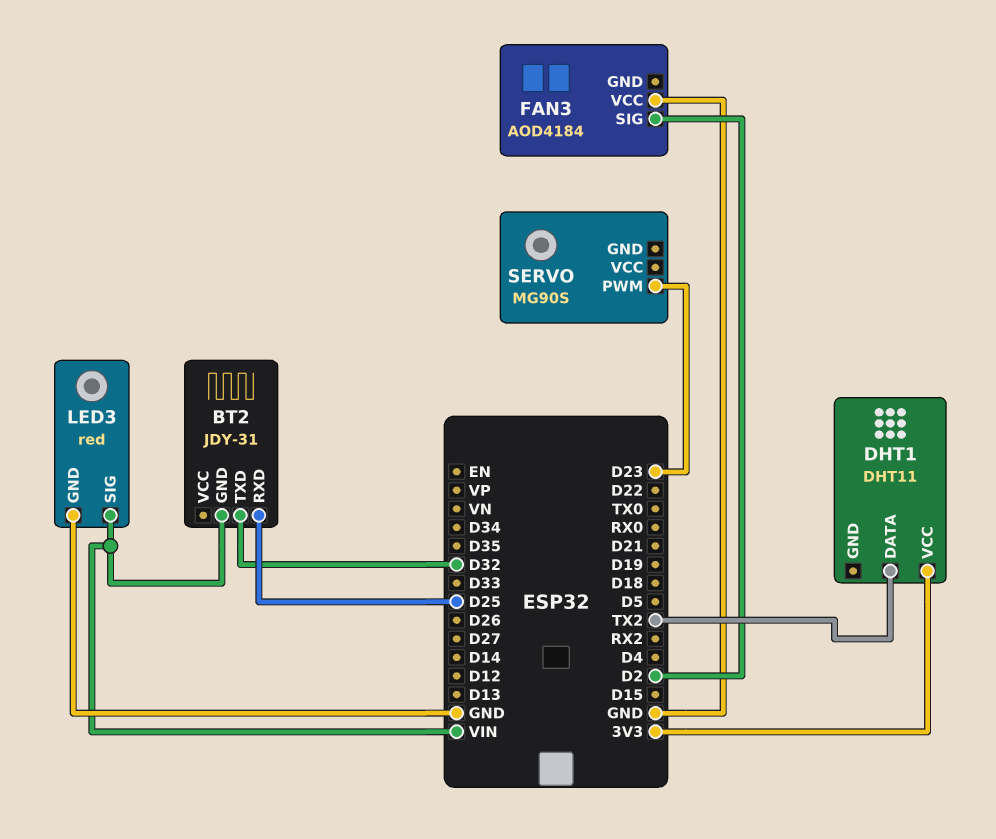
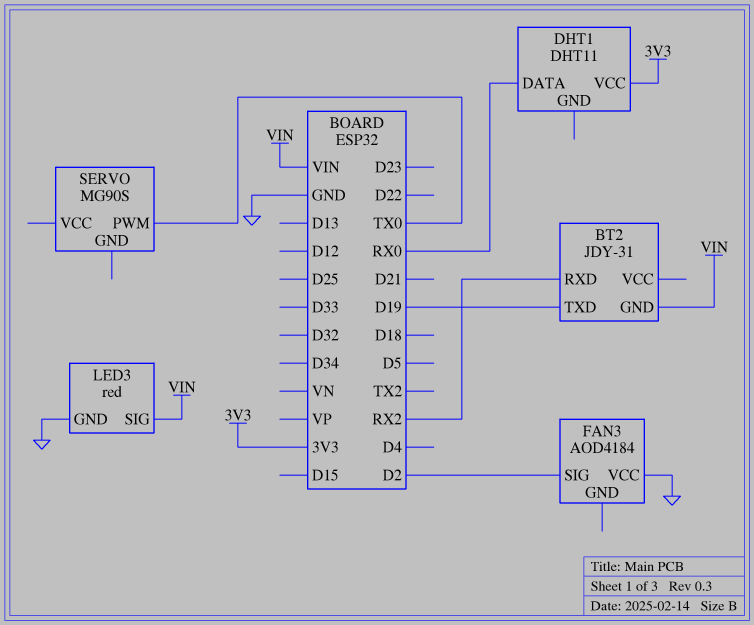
BT2 pin RXD: D25 -> RX2
BT2 pin TXD: D32 -> D19
DHT1 pin DATA: TX2 -> RX0
SERVO pin PWM: D23 -> TX0

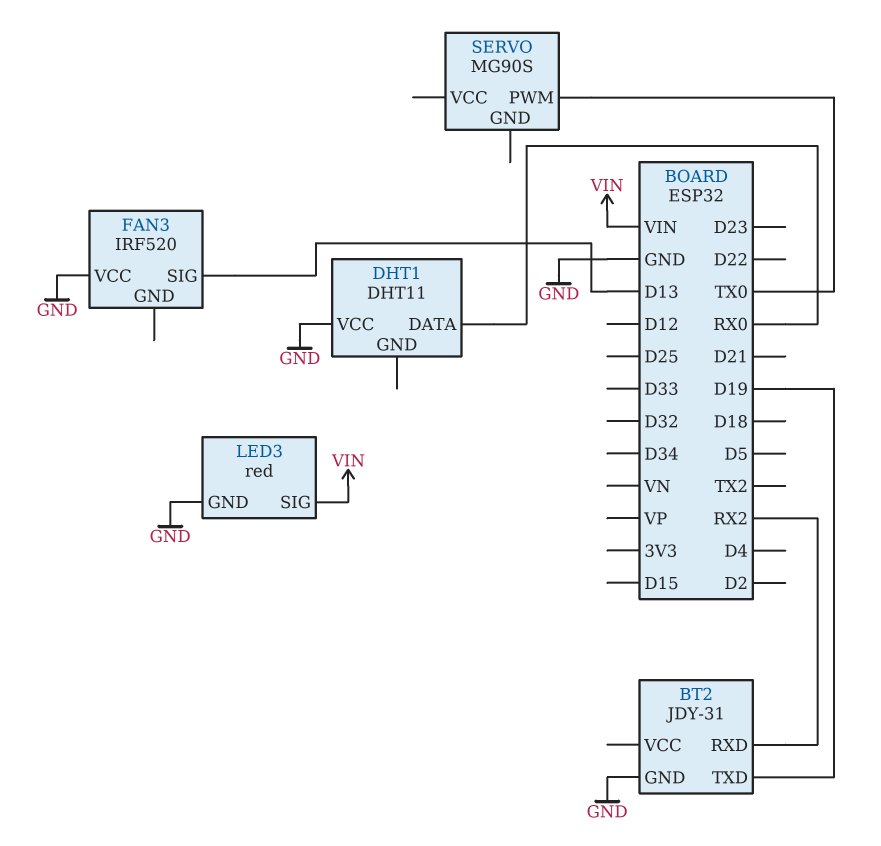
BT2 pin GND: VIN -> GND
DHT1 pin VCC: 3V3 -> GND
FAN3: AOD4184 -> IRF520
FAN3 pin SIG: D2 -> D13

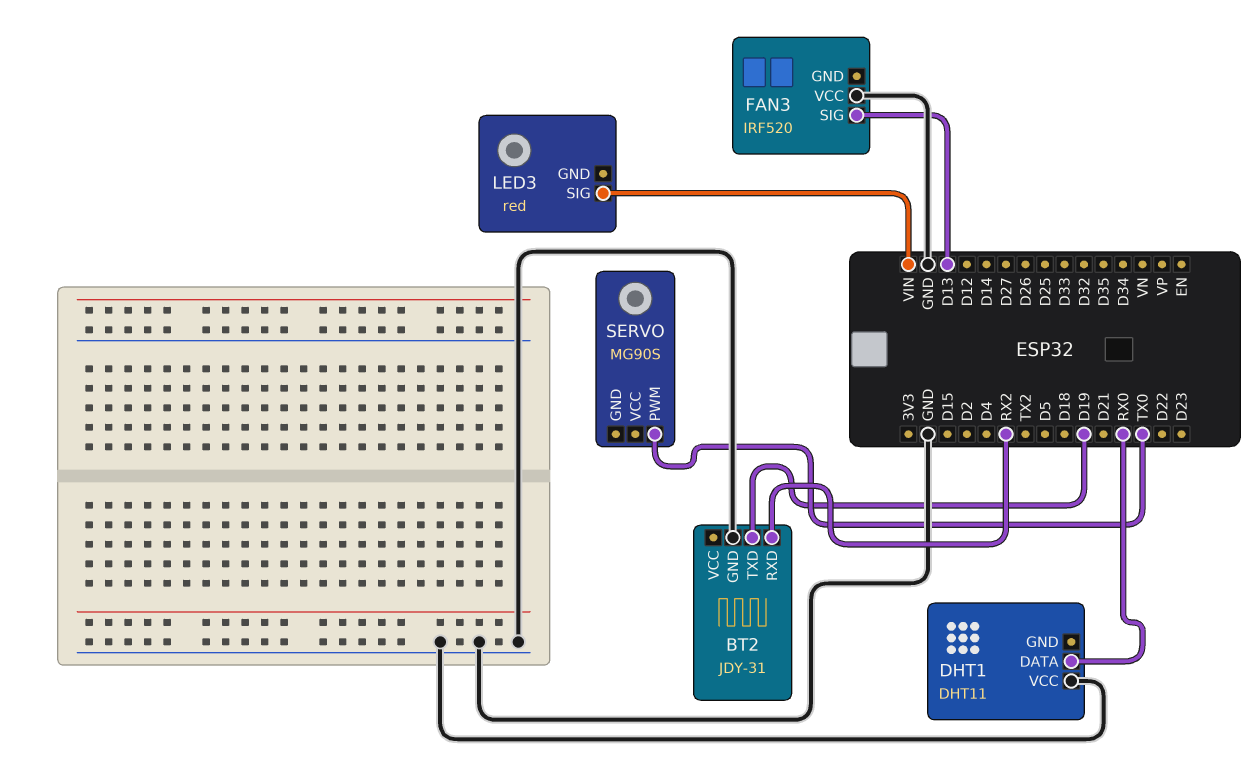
LED3 pin GND: GND -> none

